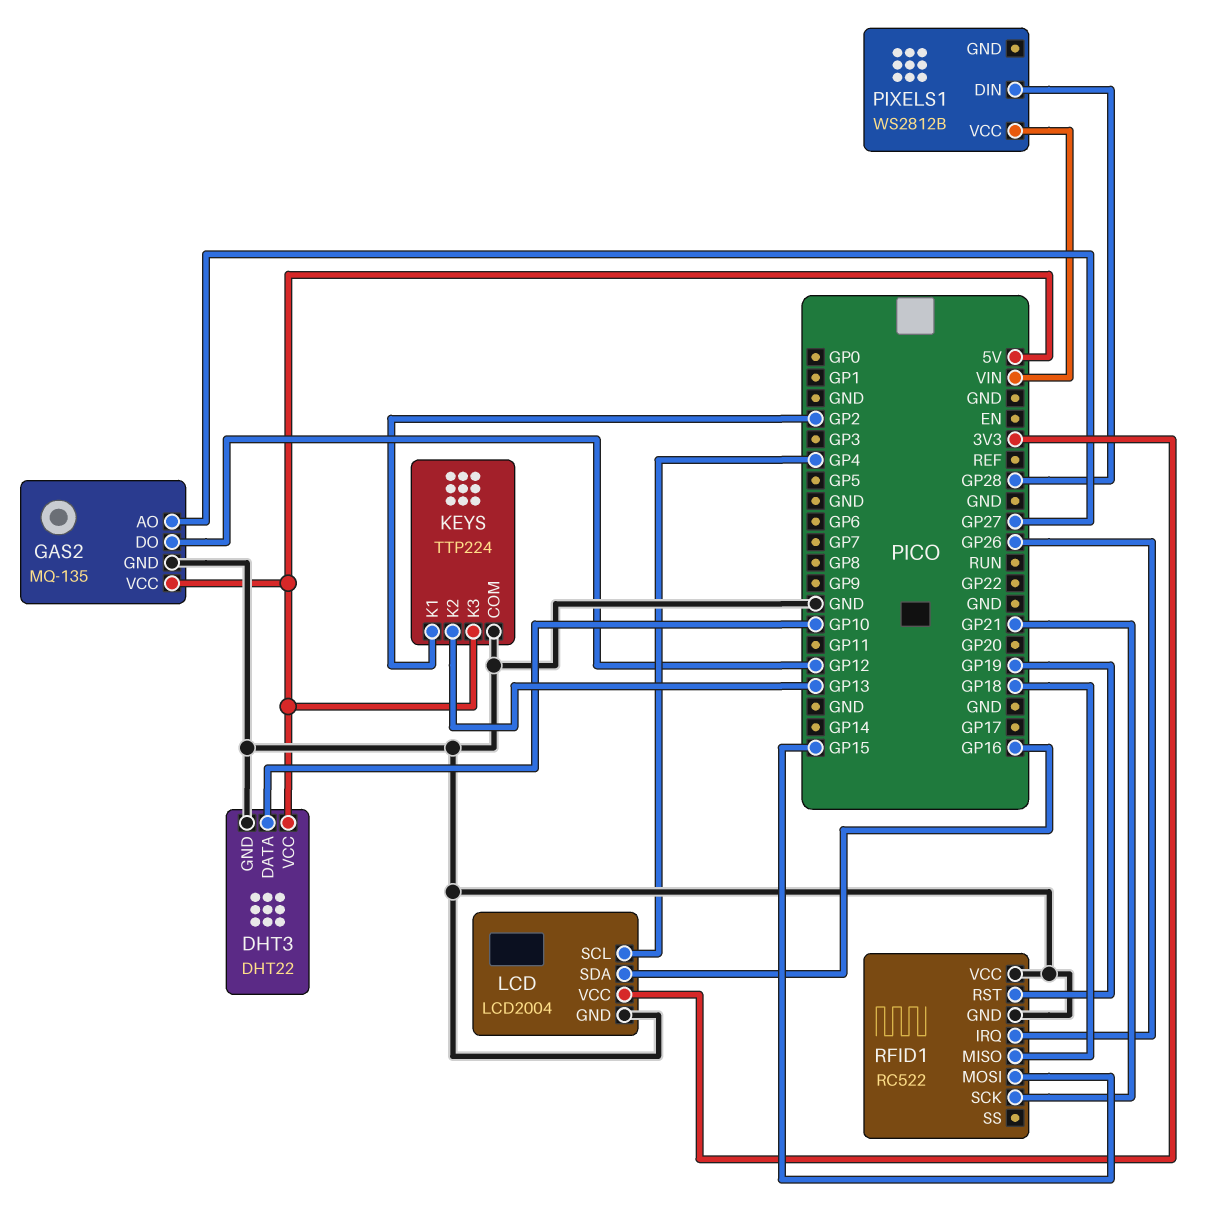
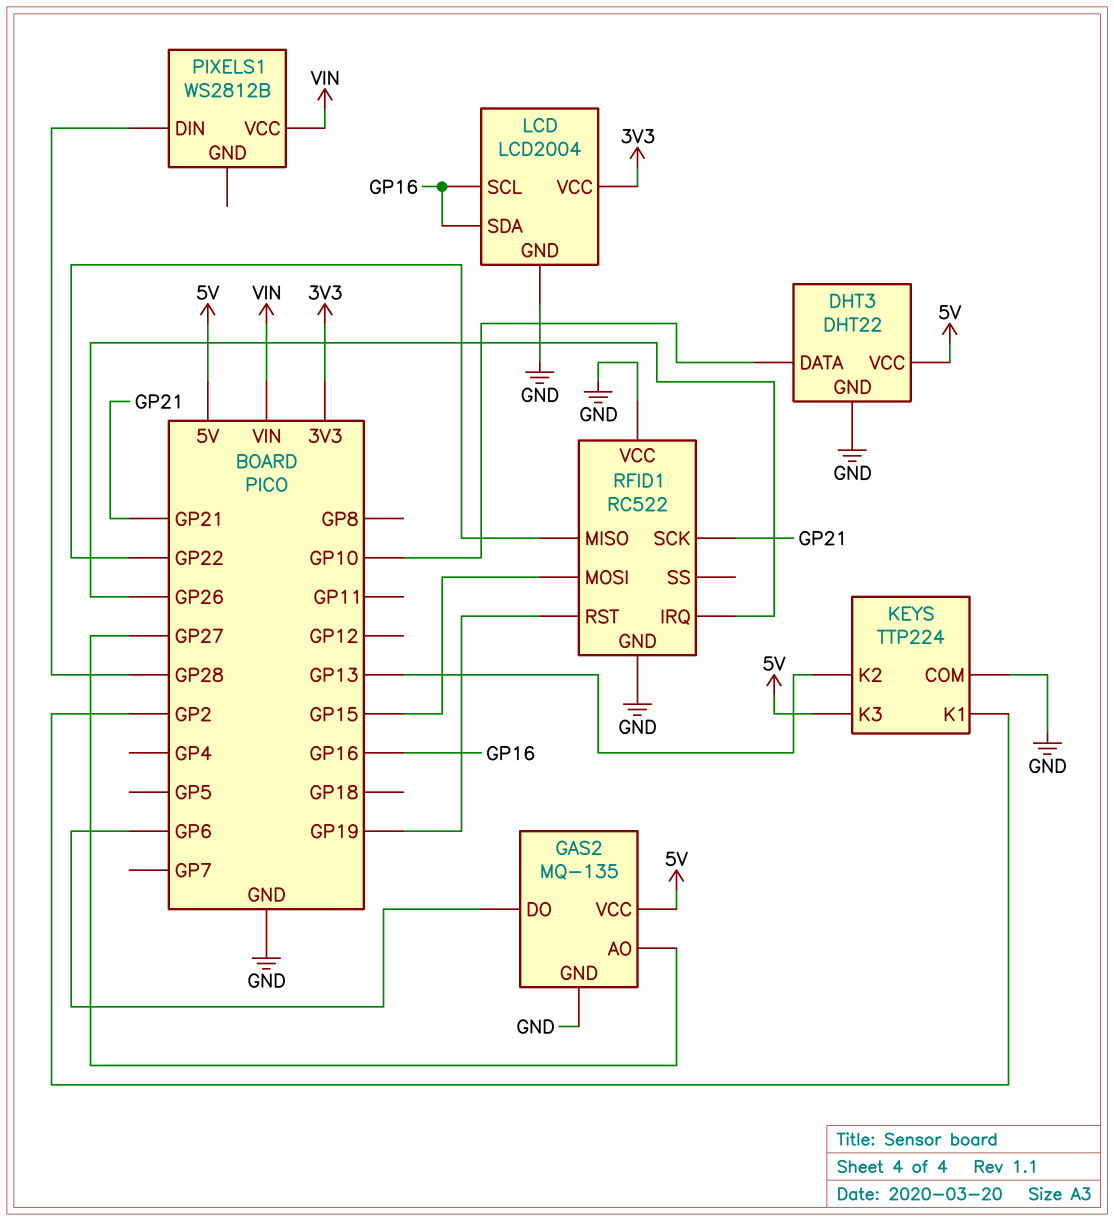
GAS2 pin DO: GP12 -> GP6
LCD pin SCL: GP4 -> GP16
RFID1 pin MISO: GP18 -> GP22

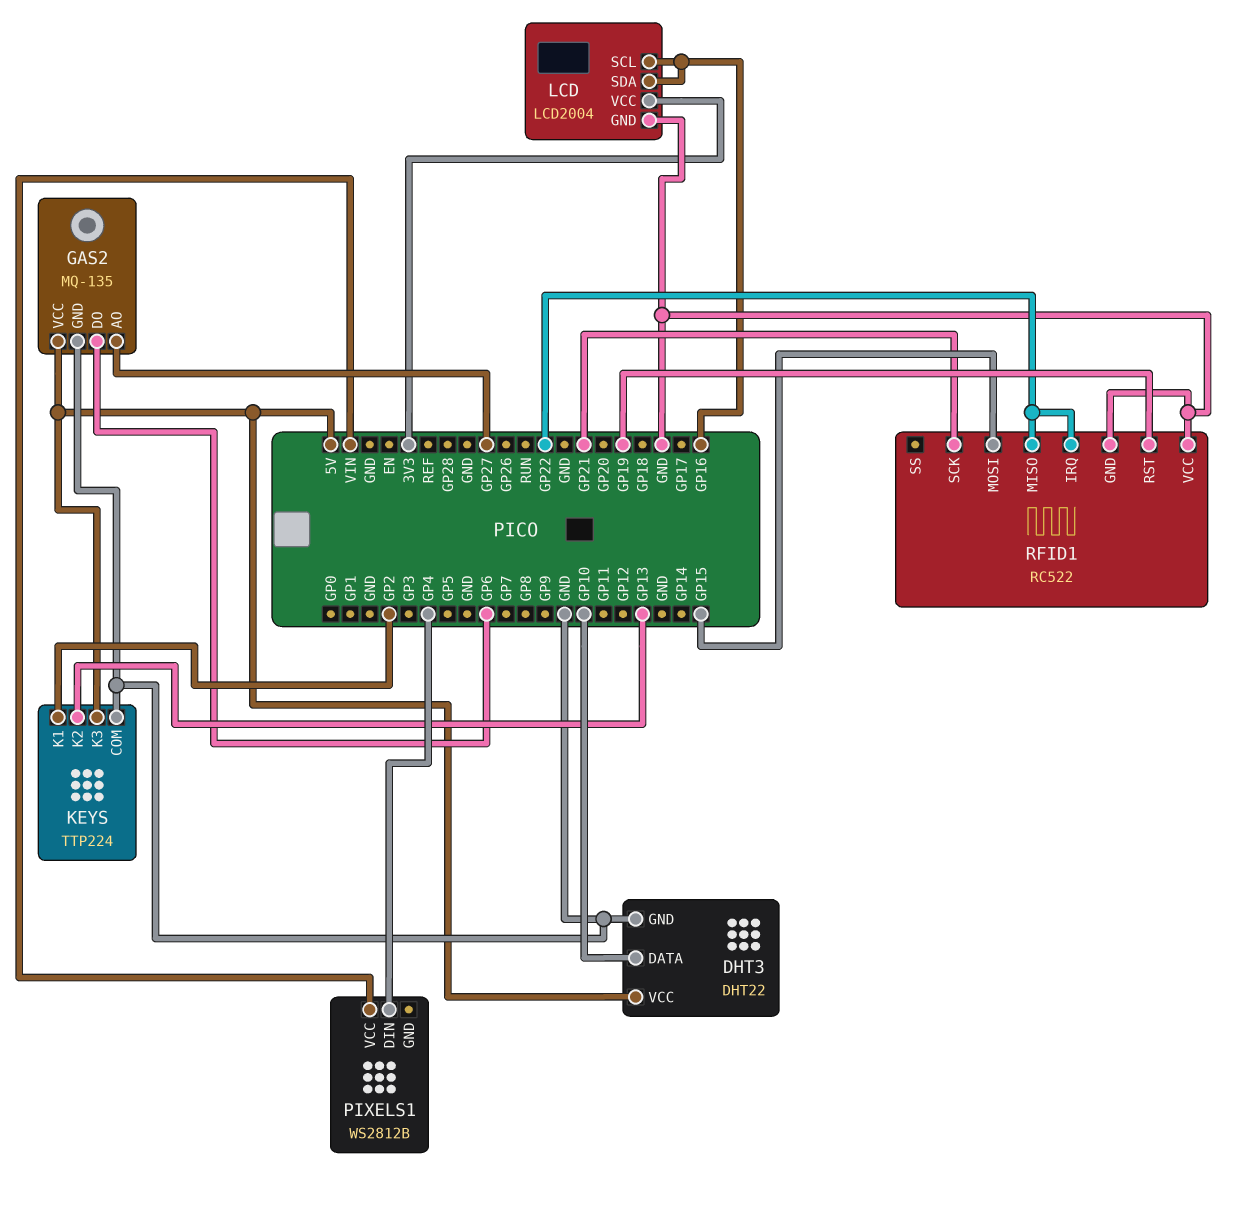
PIXELS1 pin DIN: GP28 -> GP4
RFID1 pin IRQ: GP26 -> GP22

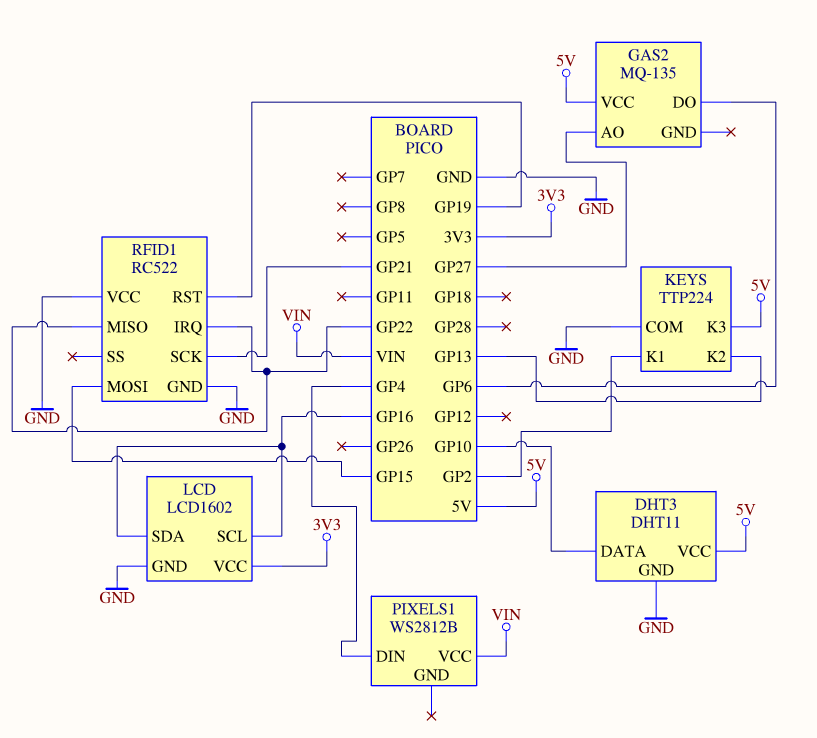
DHT3: DHT22 -> DHT11
GAS2 pin GND: GND -> none
LCD: LCD2004 -> LCD1602

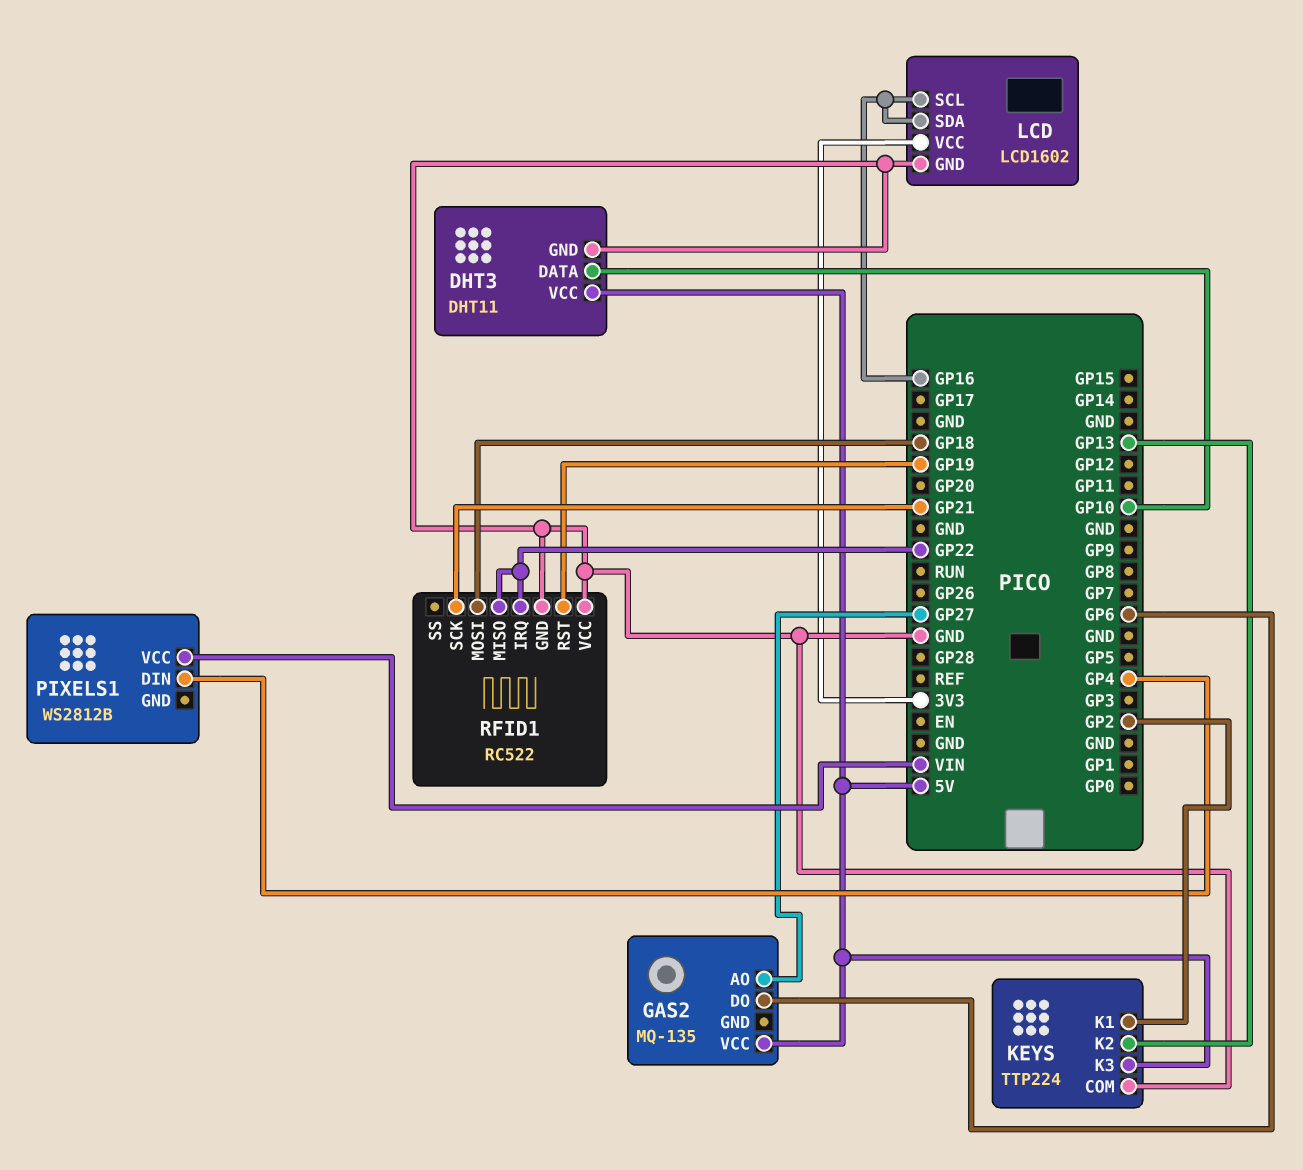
RFID1 pin MOSI: GP15 -> GP18

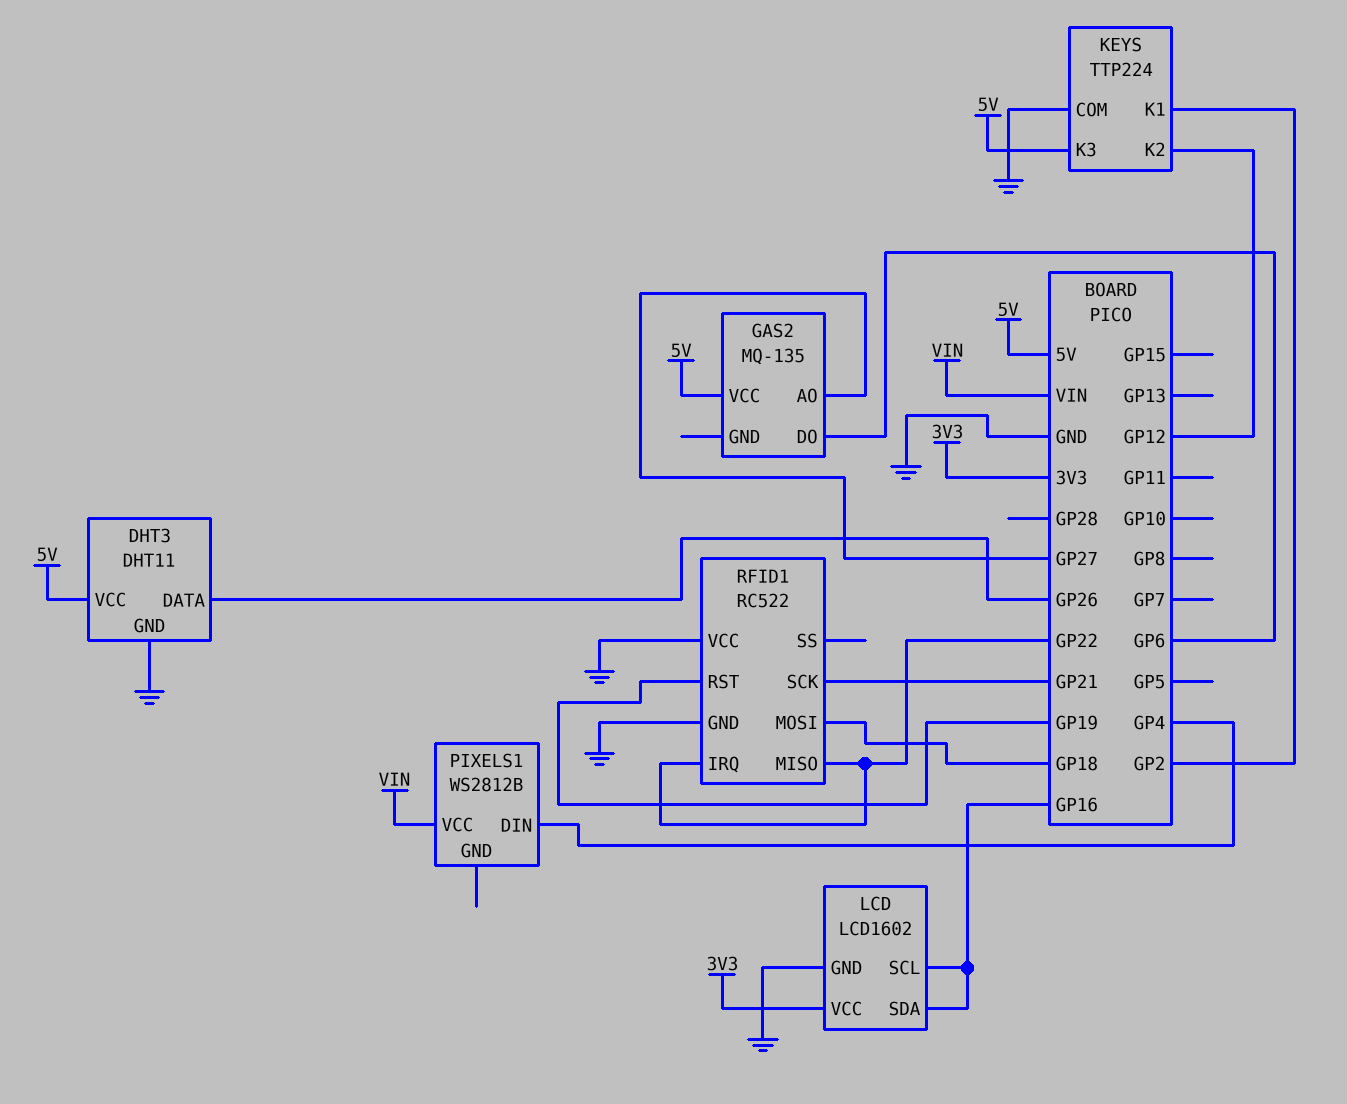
DHT3 pin DATA: GP10 -> GP26
KEYS pin K2: GP13 -> GP12

